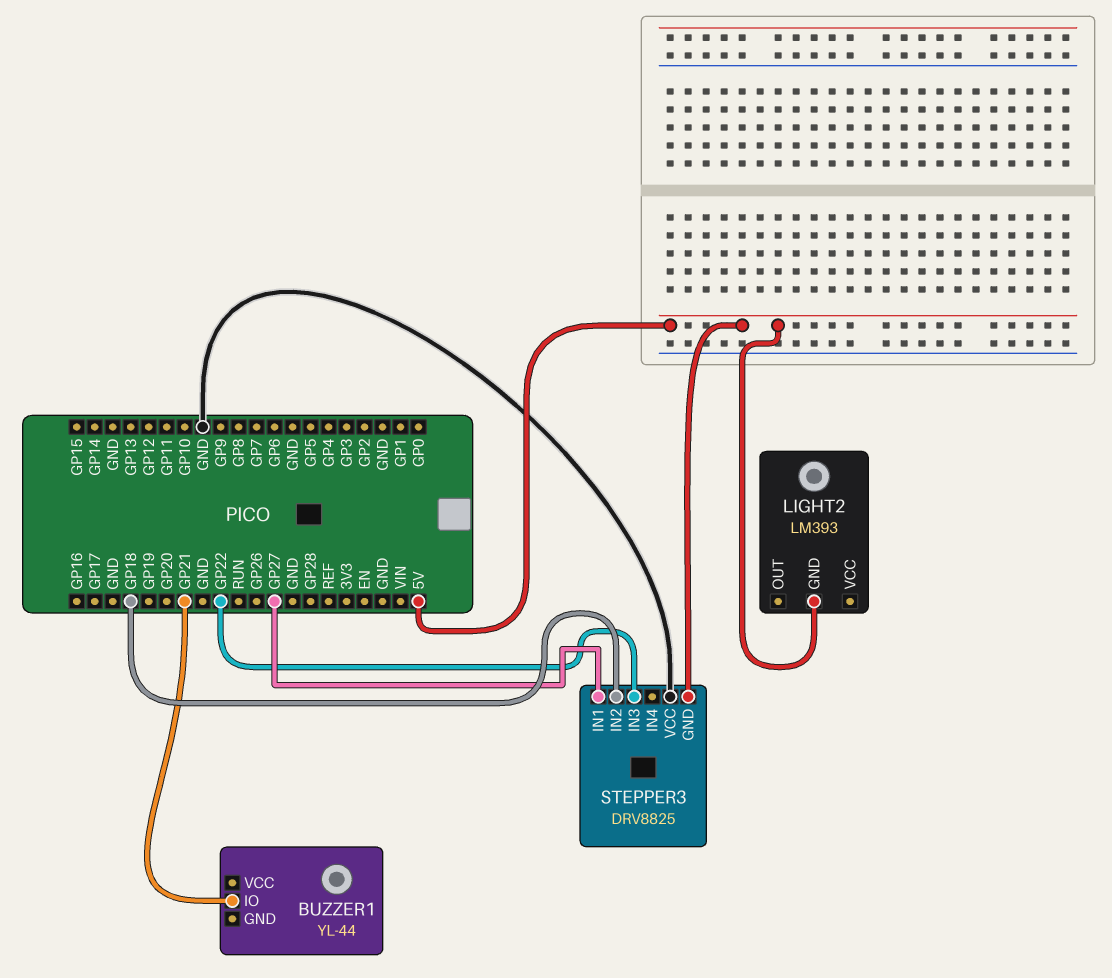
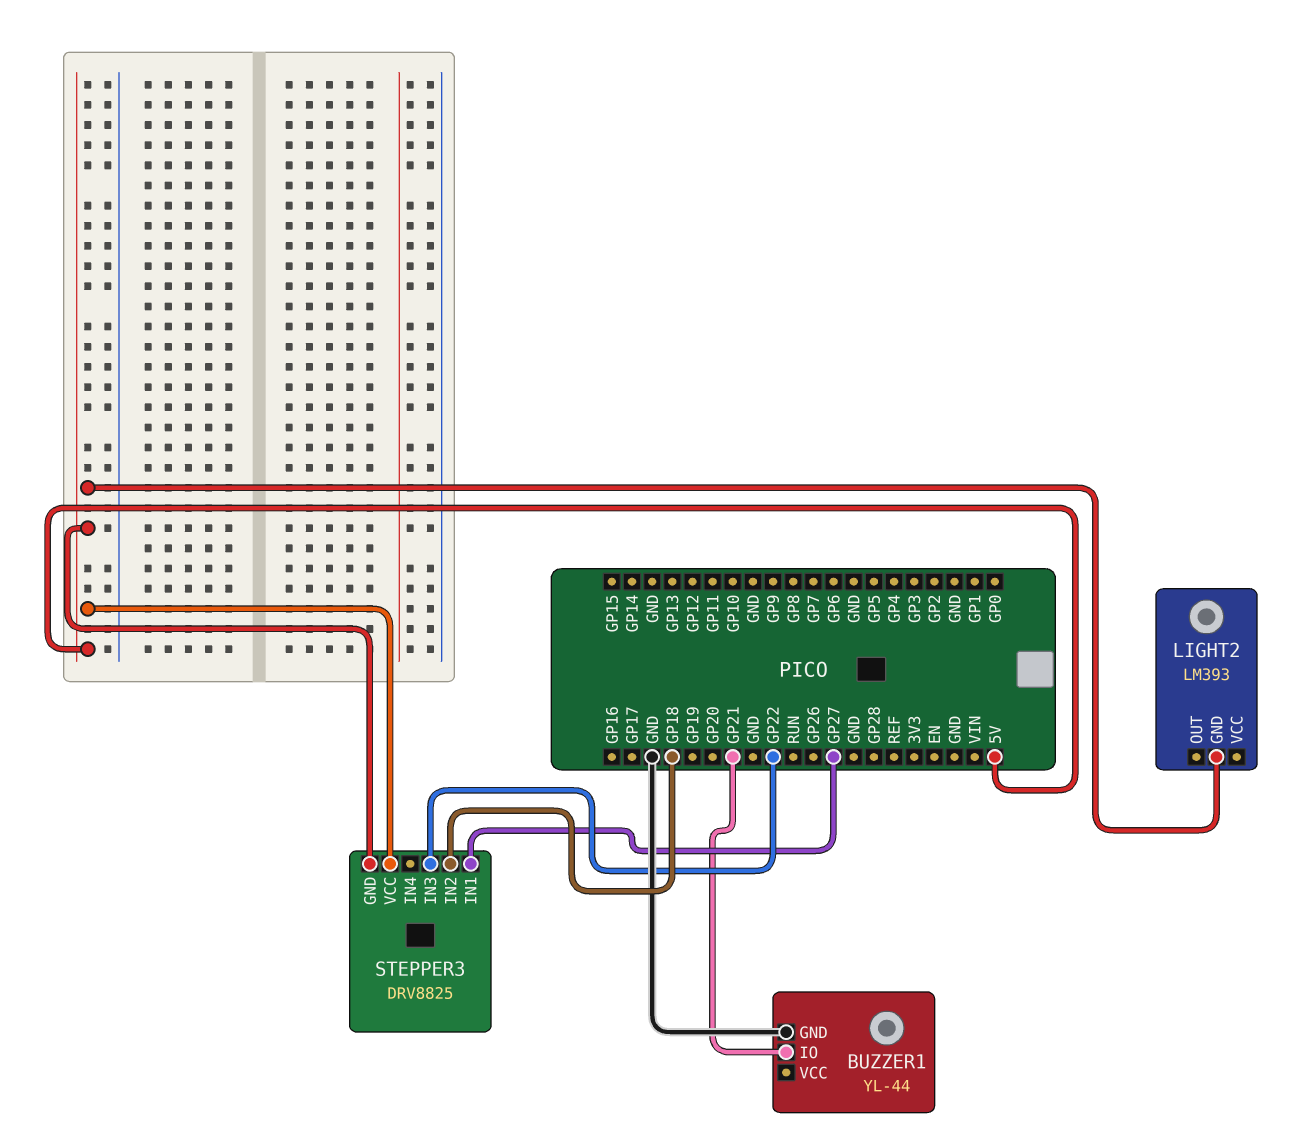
BUZZER1 pin GND: none -> GND
STEPPER3 pin VCC: GND -> 5V

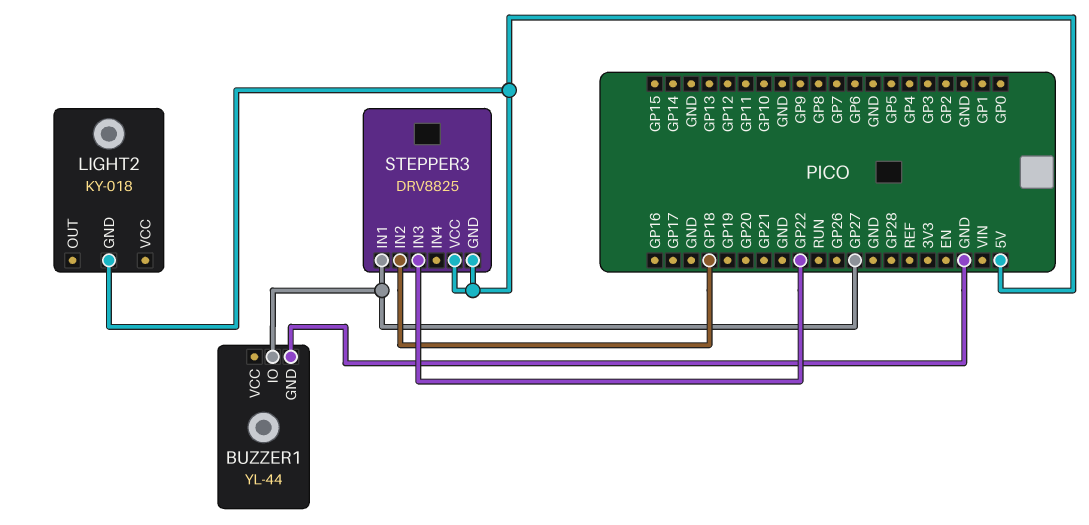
BUZZER1 pin IO: GP21 -> GP27
LIGHT2: LM393 -> KY-018

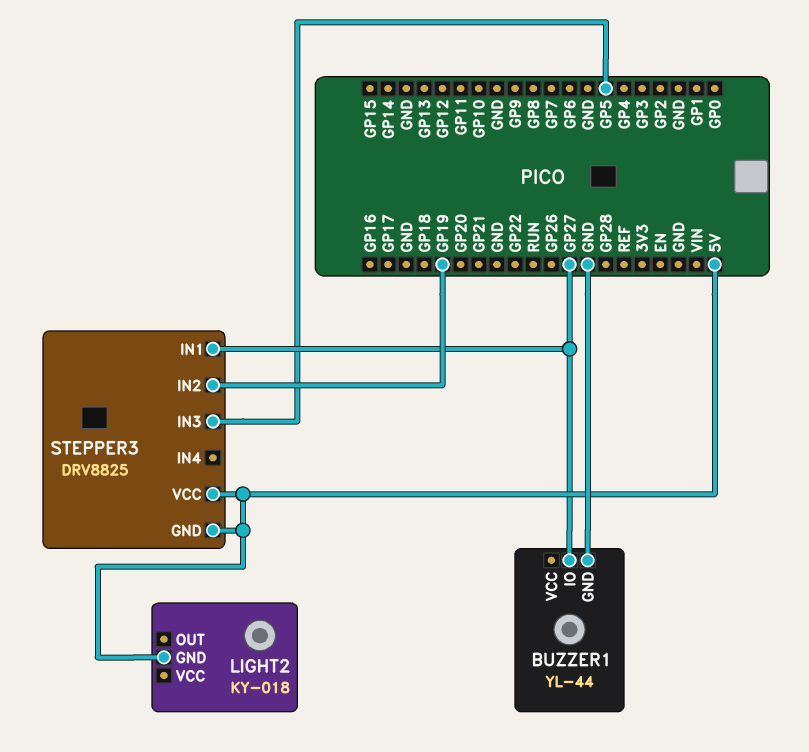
STEPPER3 pin IN2: GP18 -> GP19
STEPPER3 pin IN3: GP22 -> GP5

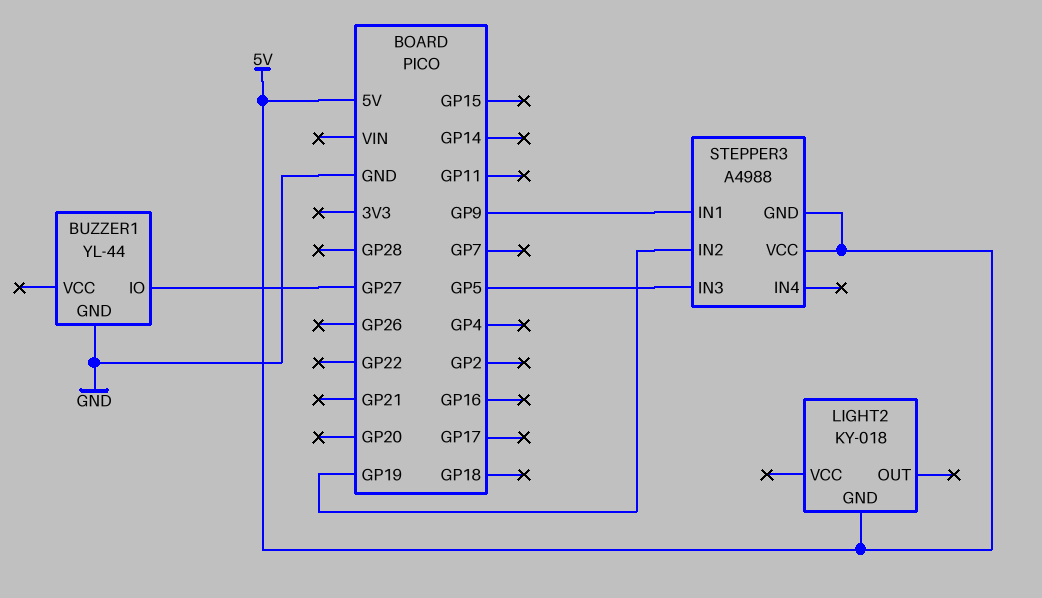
STEPPER3: DRV8825 -> A4988
STEPPER3 pin IN1: GP27 -> GP9

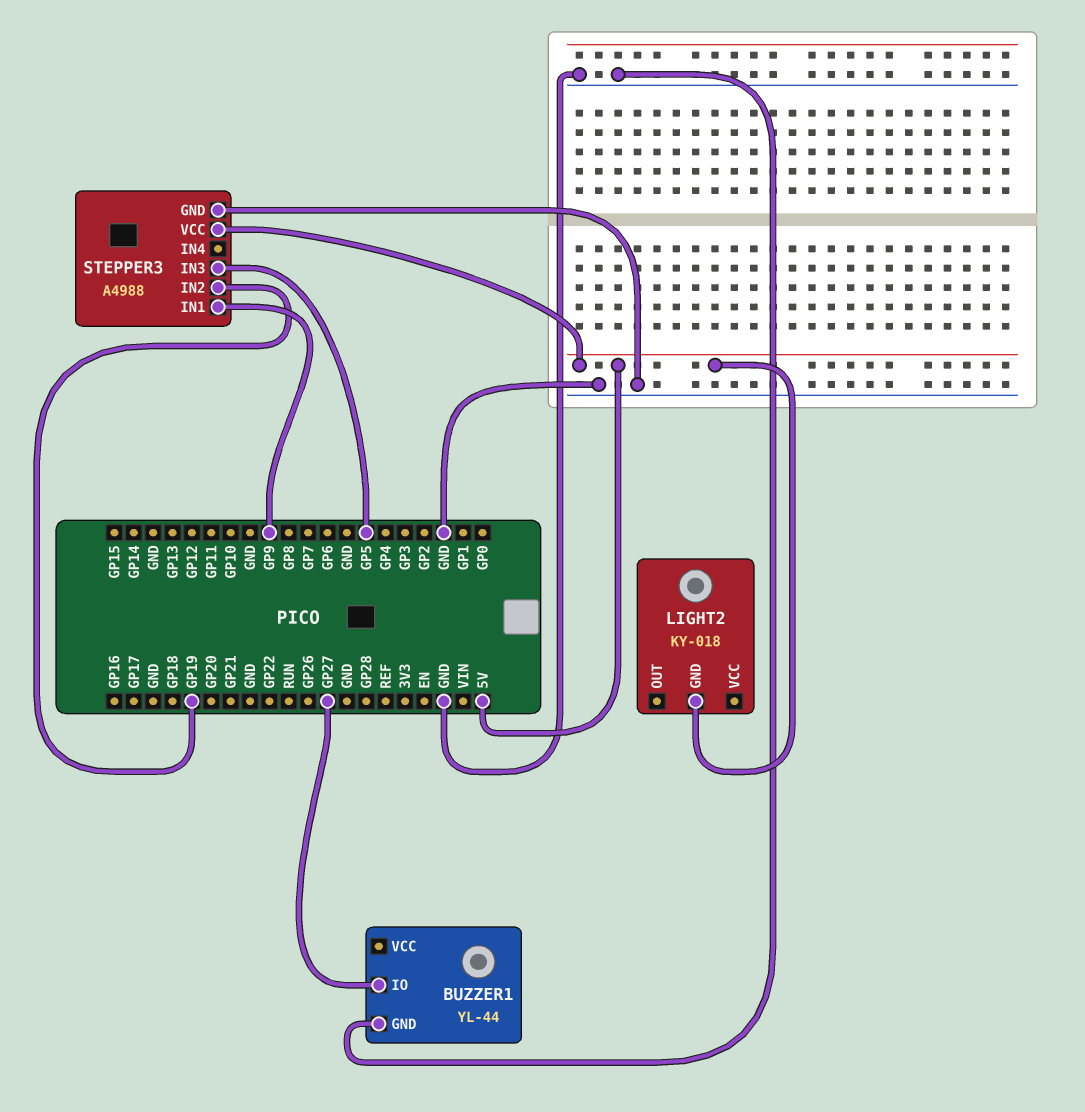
STEPPER3 pin GND: 5V -> GND

